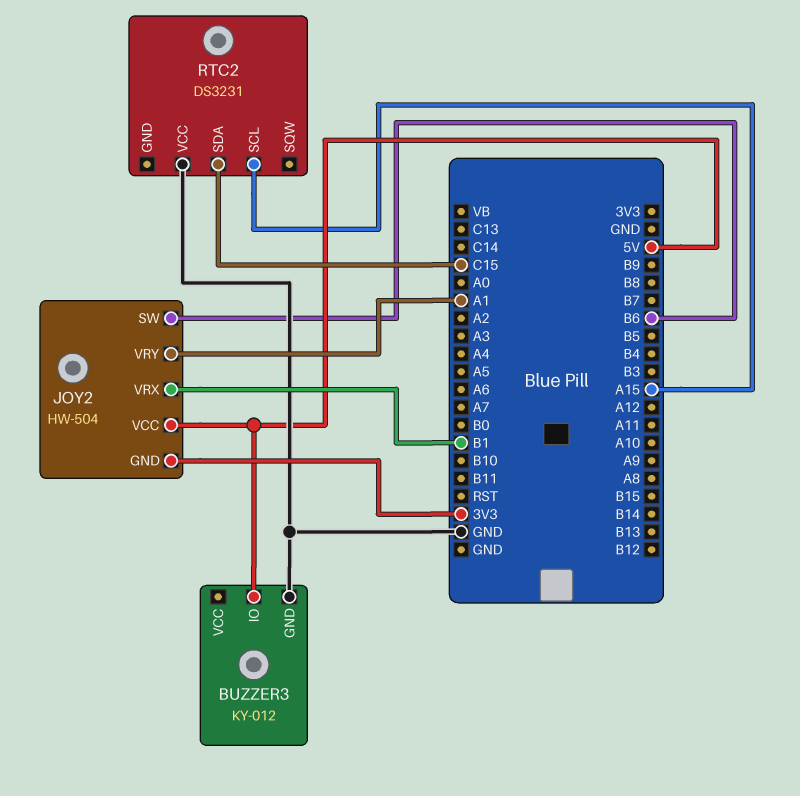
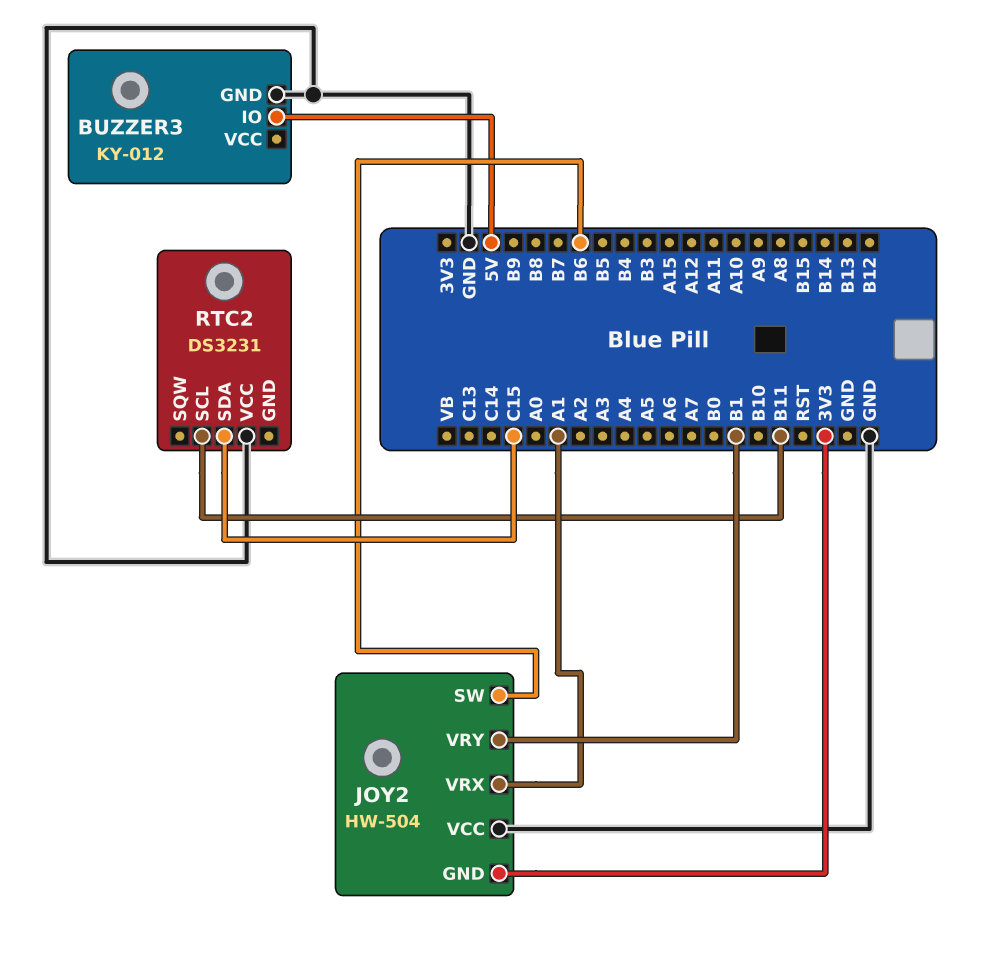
JOY2 pin VCC: 5V -> GND
JOY2 pin VRX: B1 -> A1
JOY2 pin VRY: A1 -> B1
RTC2 pin SCL: A15 -> B11

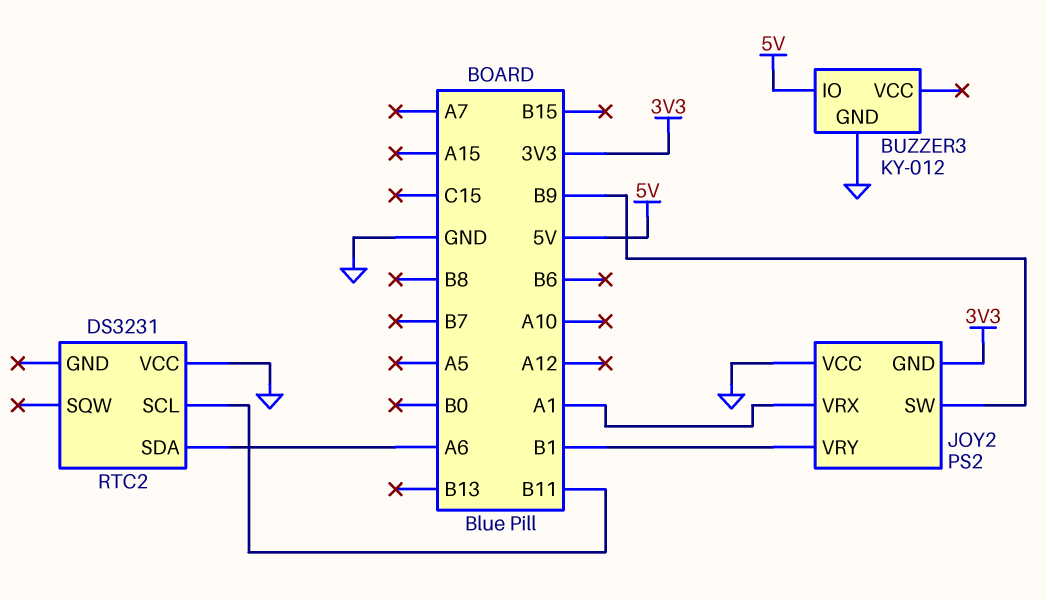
JOY2: HW-504 -> PS2
JOY2 pin SW: B6 -> B9
RTC2 pin SDA: C15 -> A6

